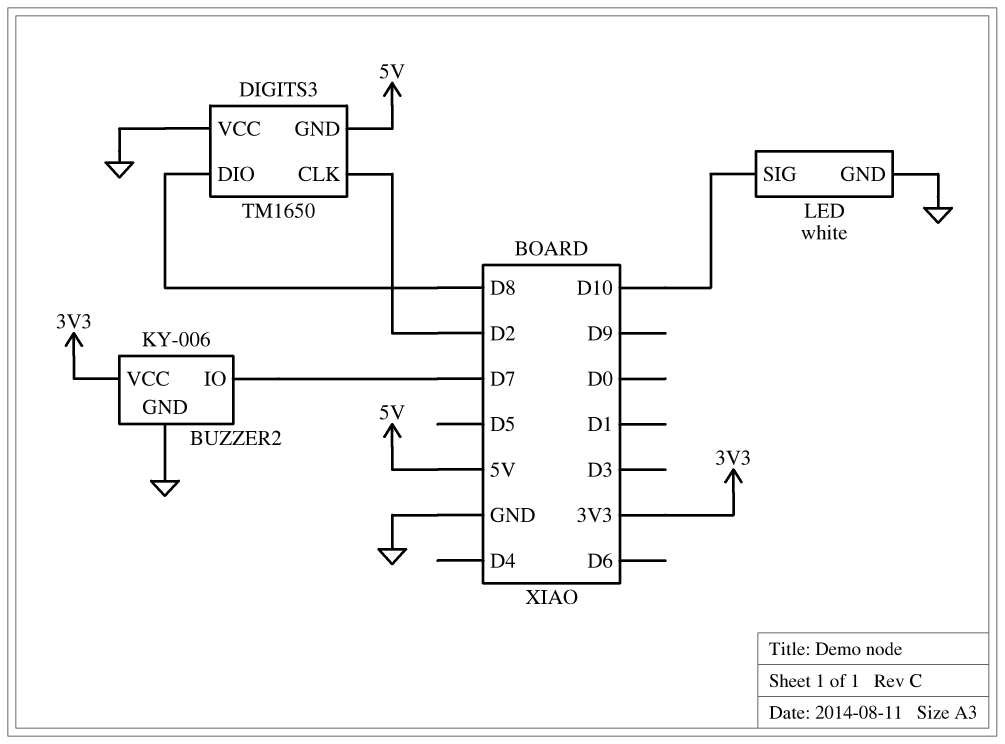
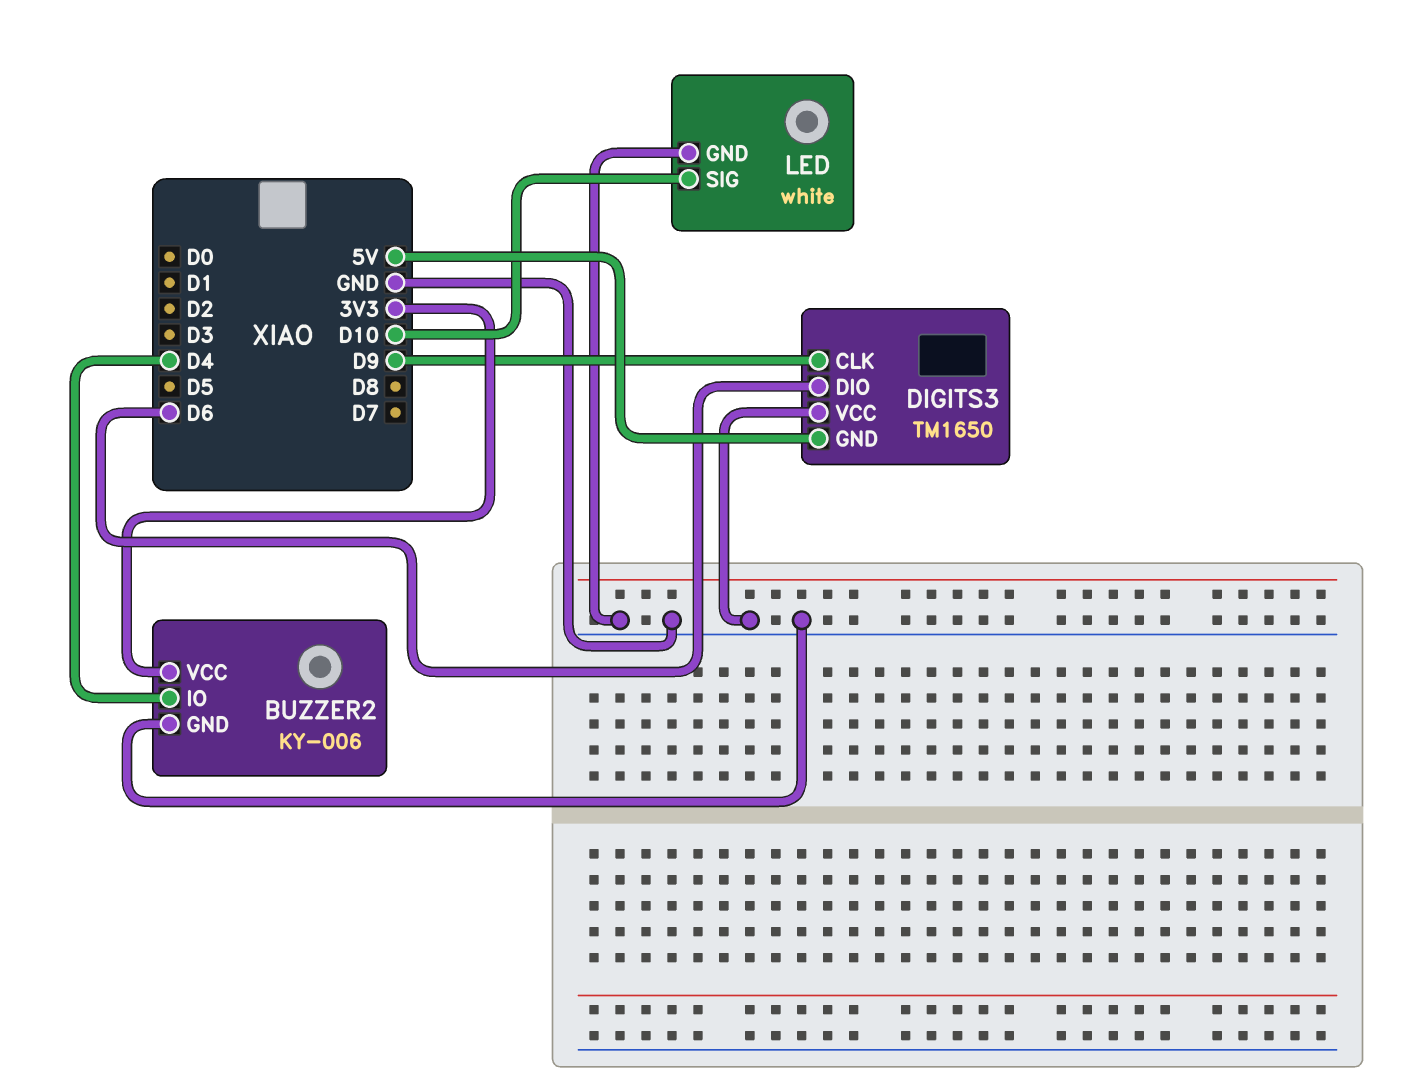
BUZZER2 pin IO: D7 -> D4
DIGITS3 pin CLK: D2 -> D9
DIGITS3 pin DIO: D8 -> D6

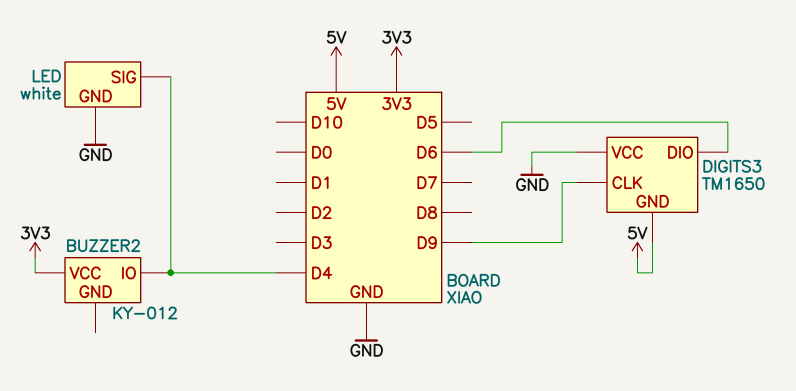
BUZZER2: KY-006 -> KY-012
BUZZER2 pin GND: GND -> none
LED pin SIG: D10 -> D4

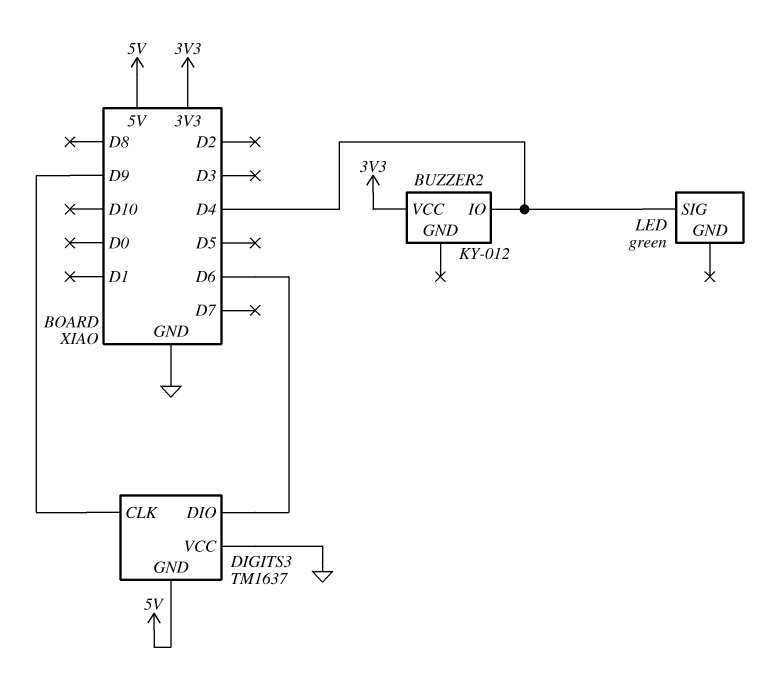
DIGITS3: TM1650 -> TM1637
LED: white -> green
LED pin GND: GND -> none

